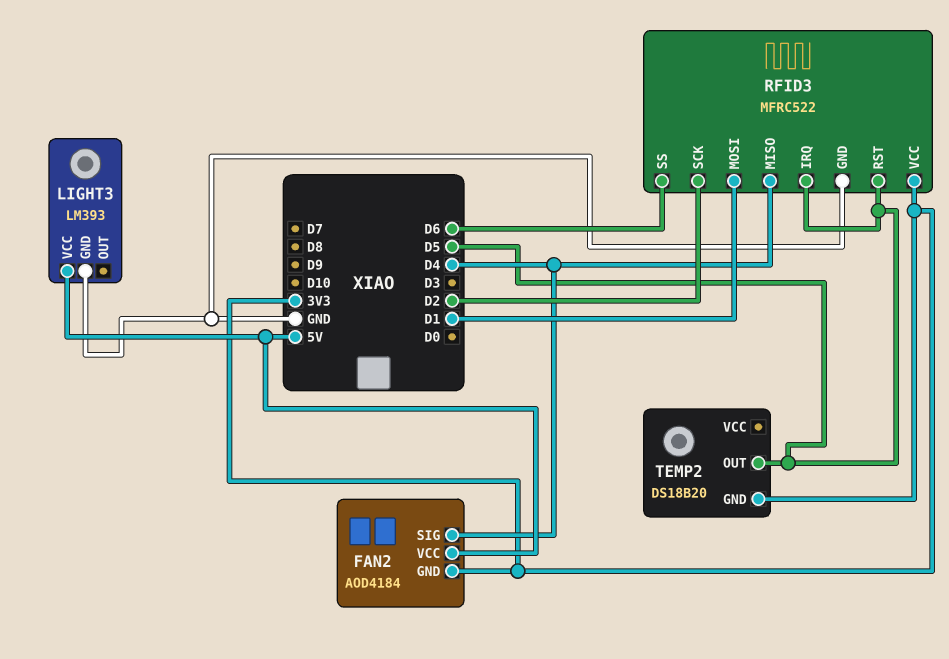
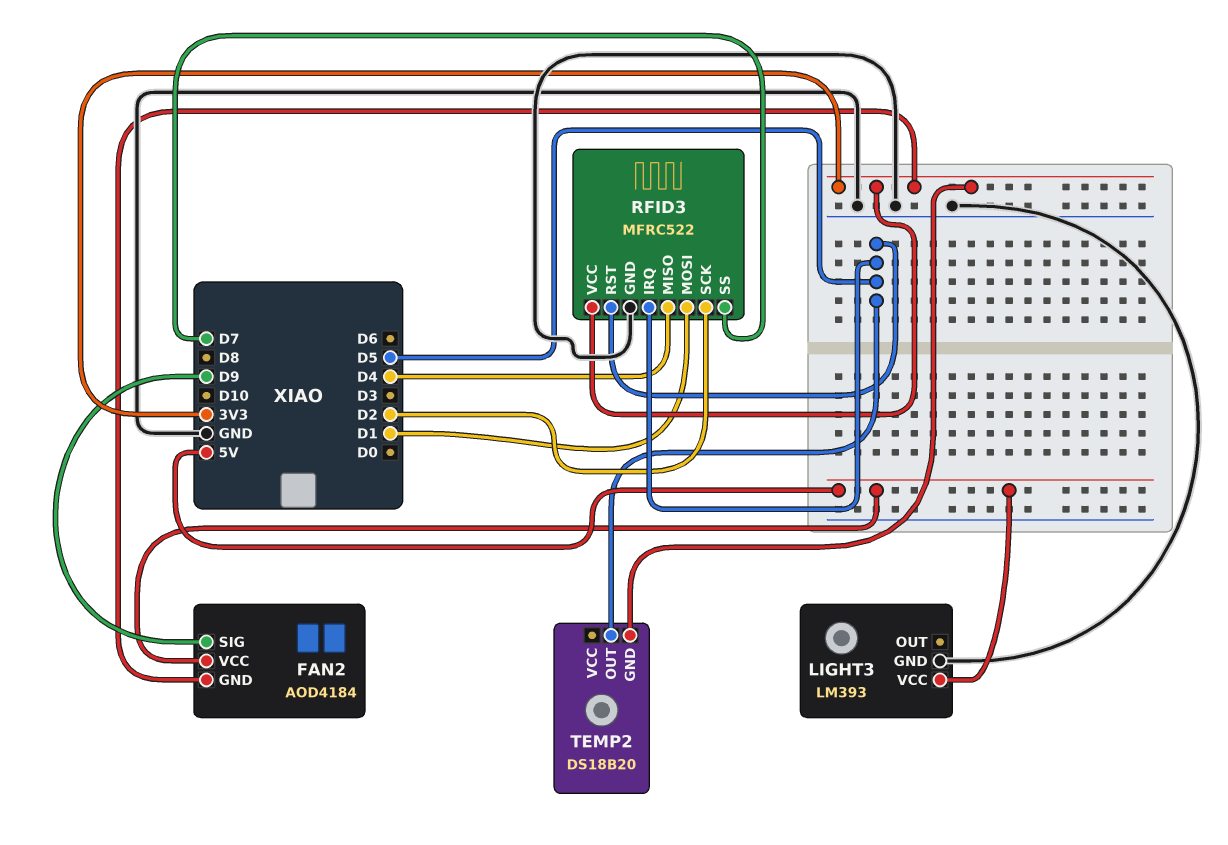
FAN2 pin SIG: D4 -> D9
RFID3 pin SS: D6 -> D7

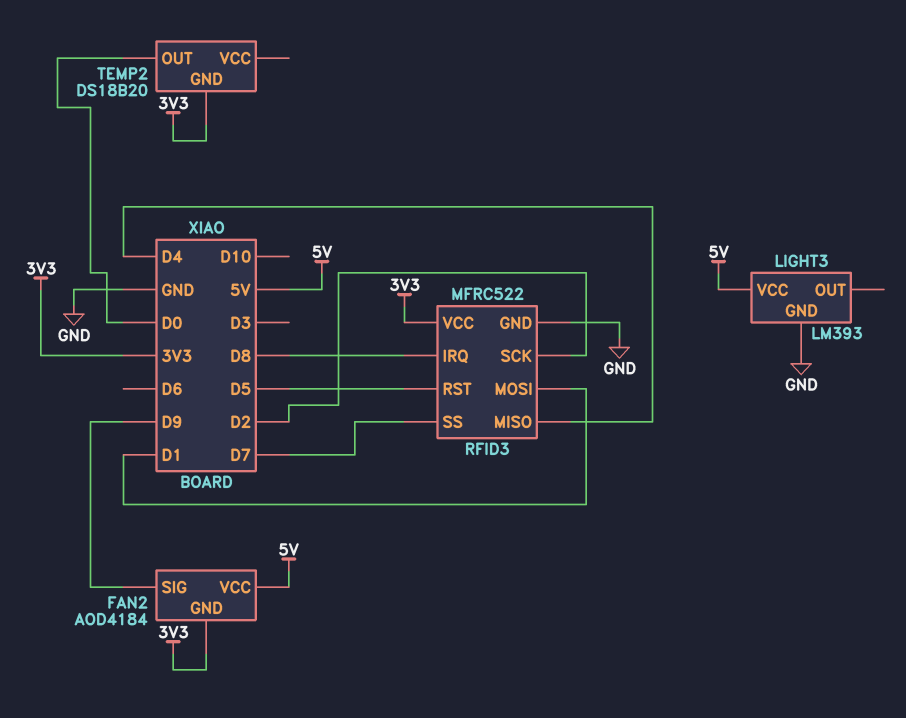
RFID3 pin IRQ: D5 -> D8
TEMP2 pin OUT: D5 -> D0

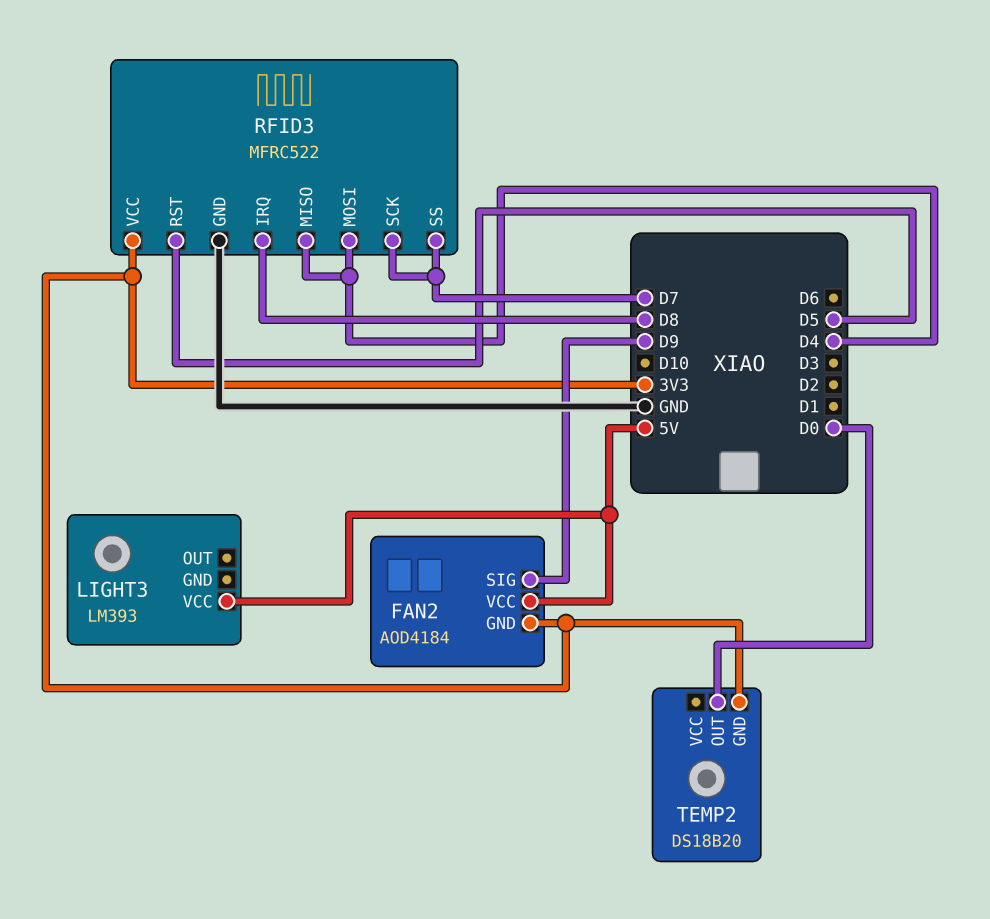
LIGHT3 pin GND: GND -> none
RFID3 pin MOSI: D1 -> D4
RFID3 pin SCK: D2 -> D7

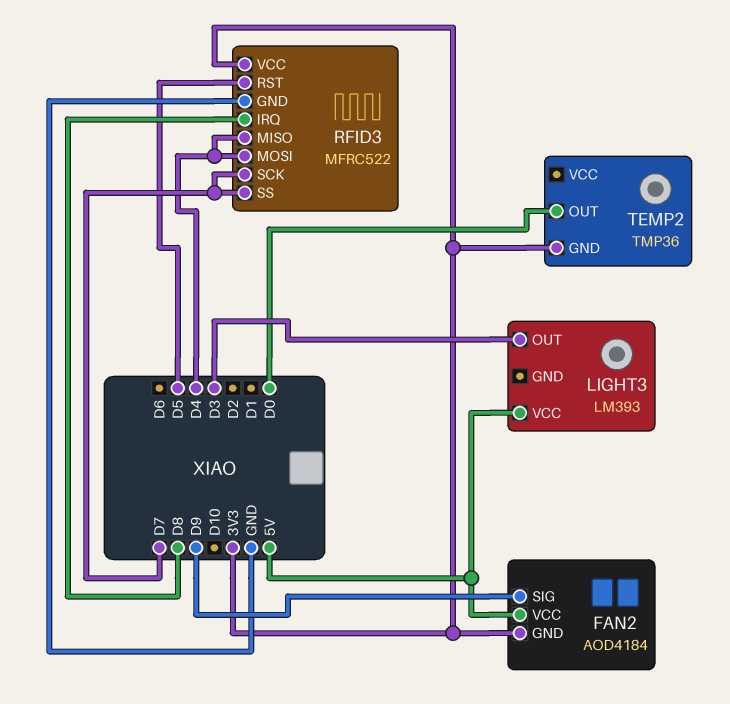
LIGHT3 pin OUT: none -> D3
TEMP2: DS18B20 -> TMP36

